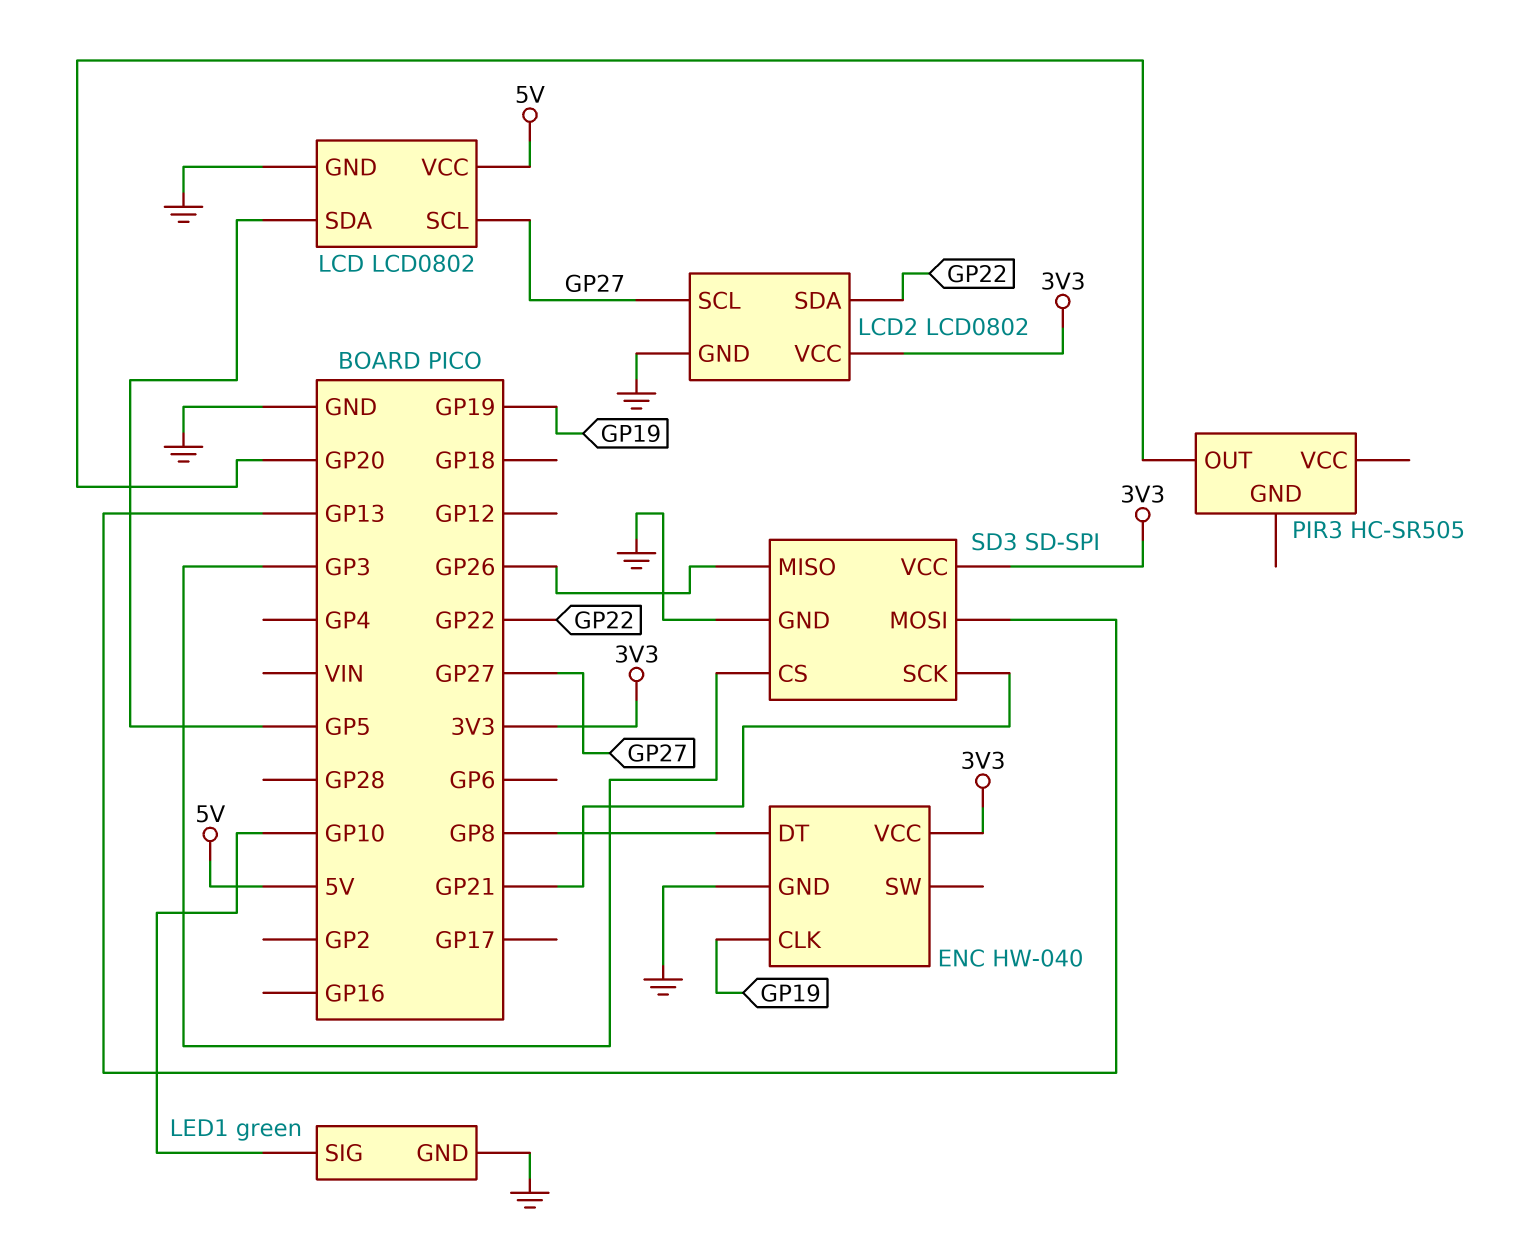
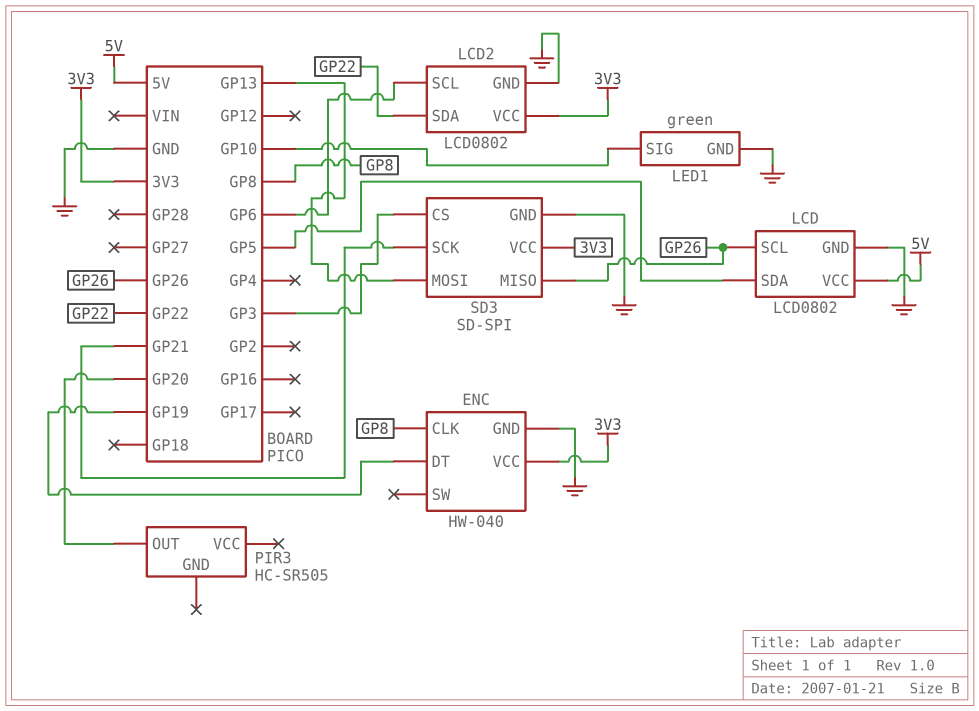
ENC pin CLK: GP19 -> GP8
ENC pin DT: GP8 -> GP19
LCD pin SCL: GP27 -> GP26
LCD2 pin SCL: GP27 -> GP6

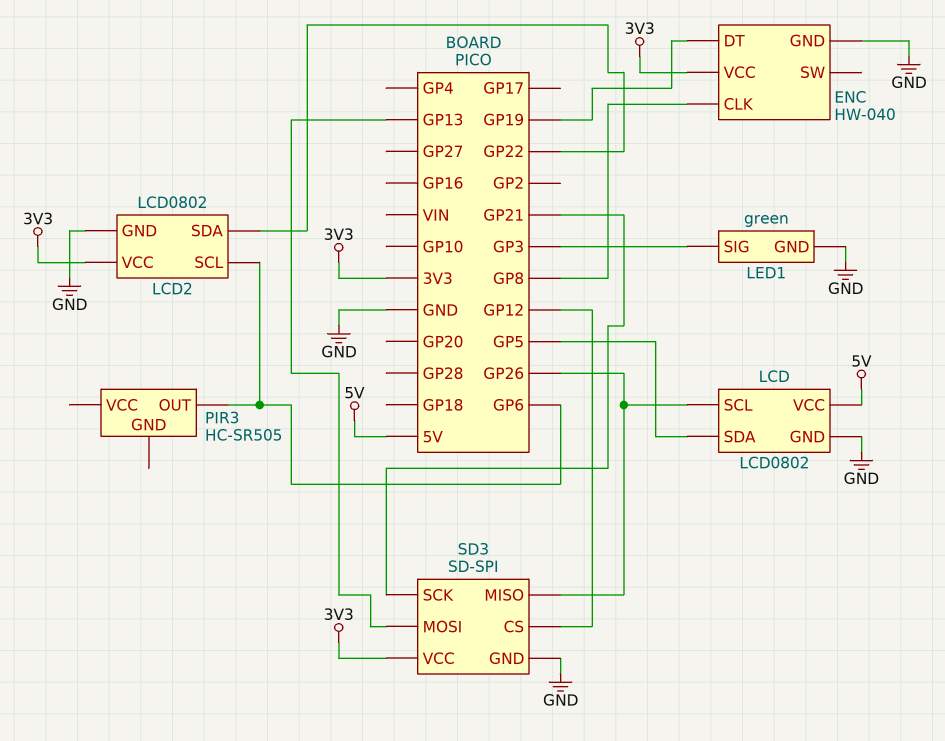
LED1 pin SIG: GP10 -> GP3
PIR3 pin OUT: GP20 -> GP6
SD3 pin CS: GP3 -> GP12

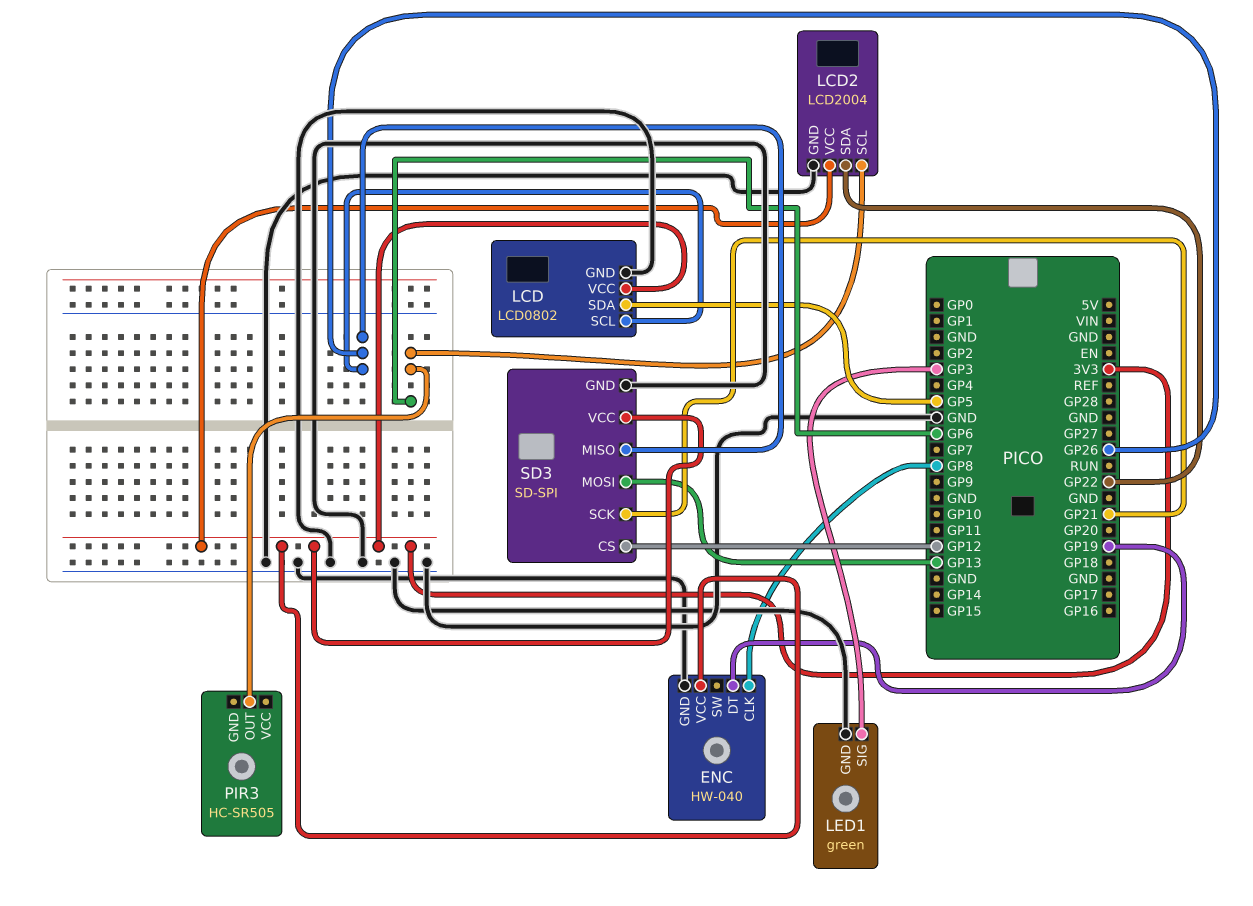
LCD pin VCC: 5V -> 3V3
LCD2: LCD0802 -> LCD2004

